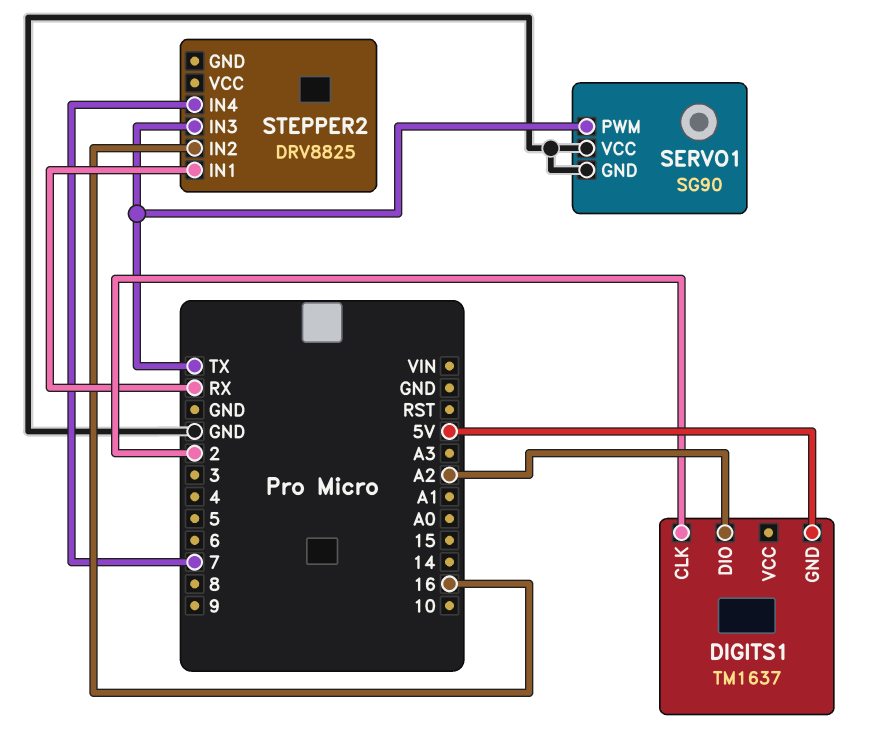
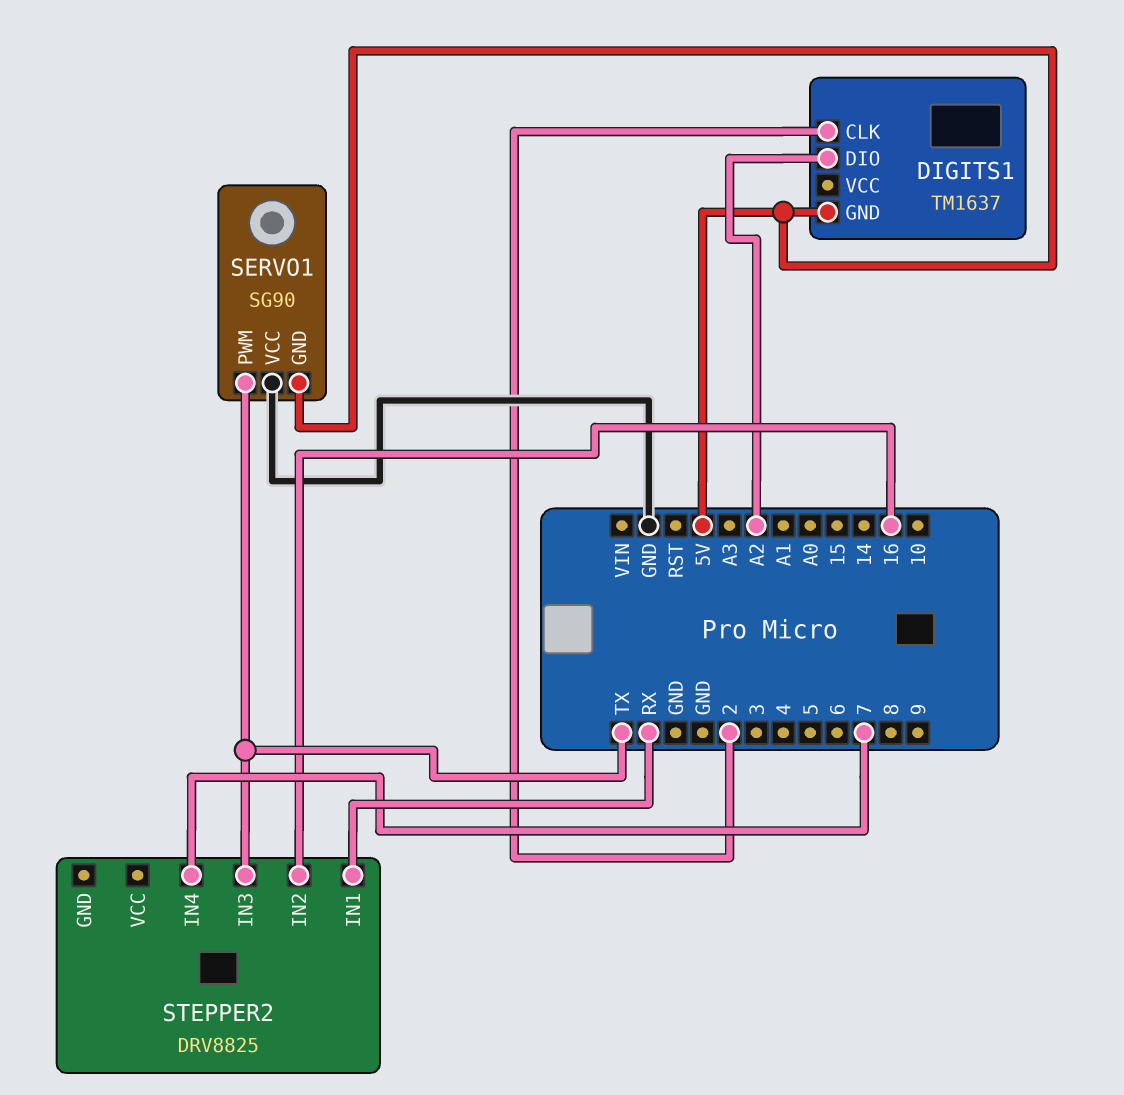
SERVO1 pin GND: GND -> 5V

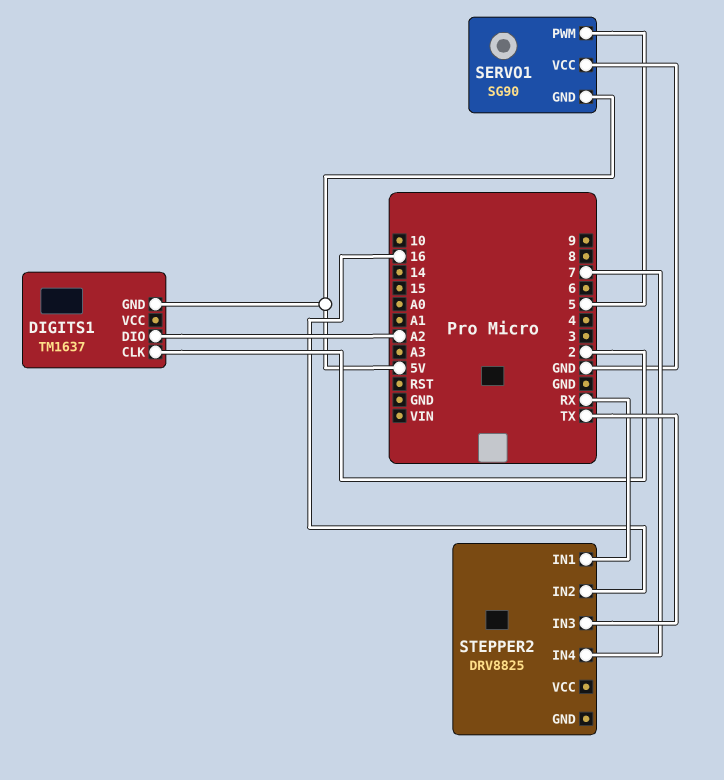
SERVO1 pin PWM: TX -> 5

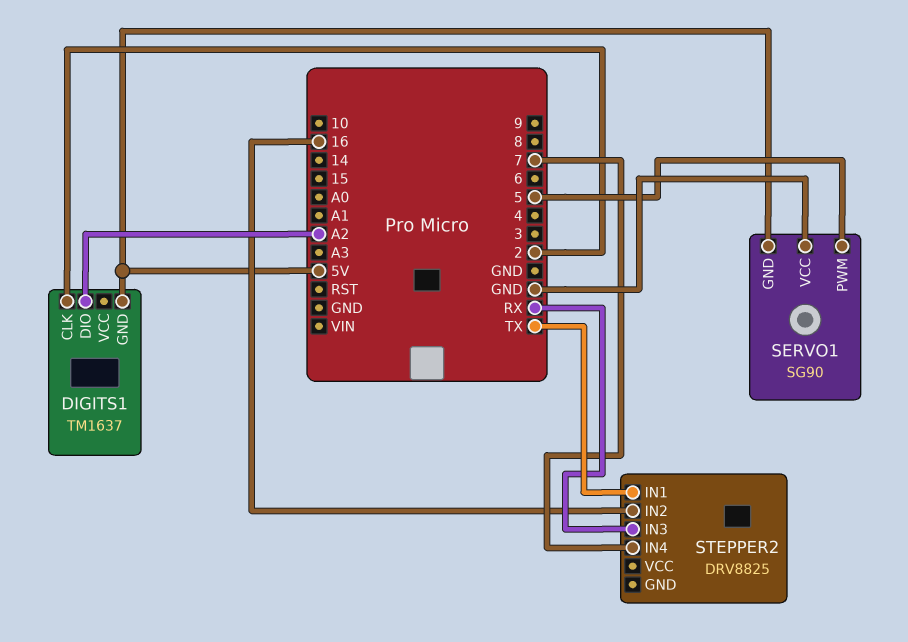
STEPPER2 pin IN1: RX -> TX
STEPPER2 pin IN3: TX -> RX

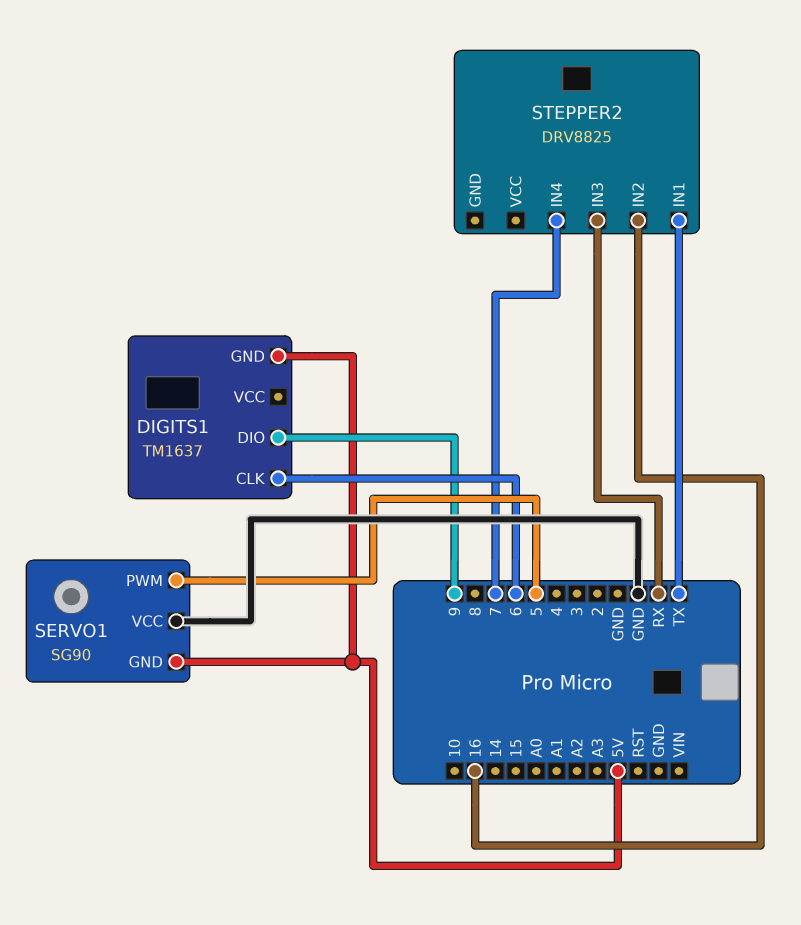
DIGITS1 pin CLK: 2 -> 6
DIGITS1 pin DIO: A2 -> 9

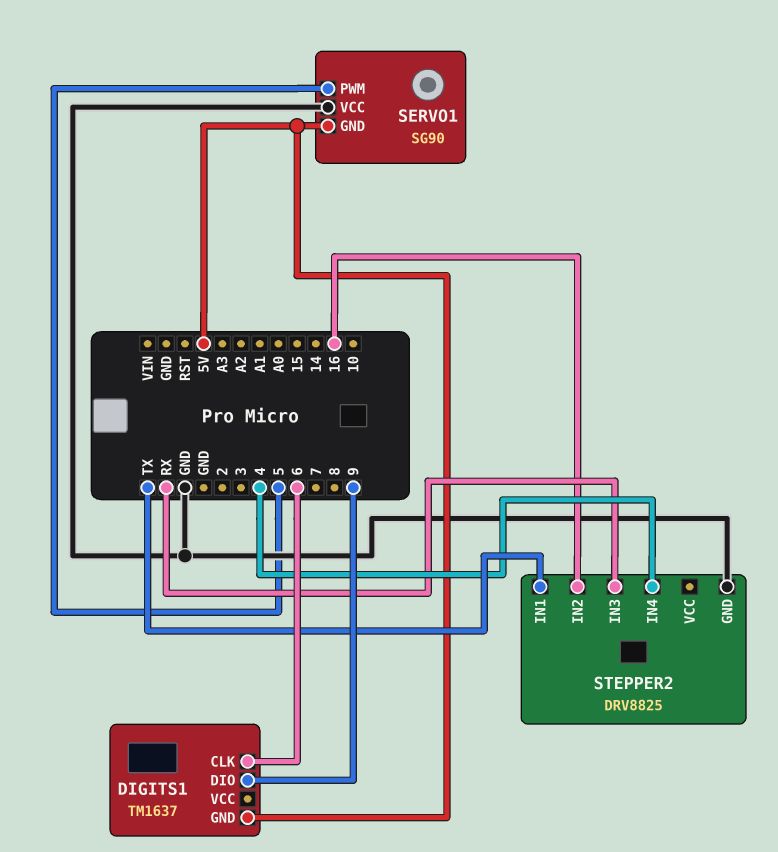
STEPPER2 pin GND: none -> GND
STEPPER2 pin IN4: 7 -> 4

